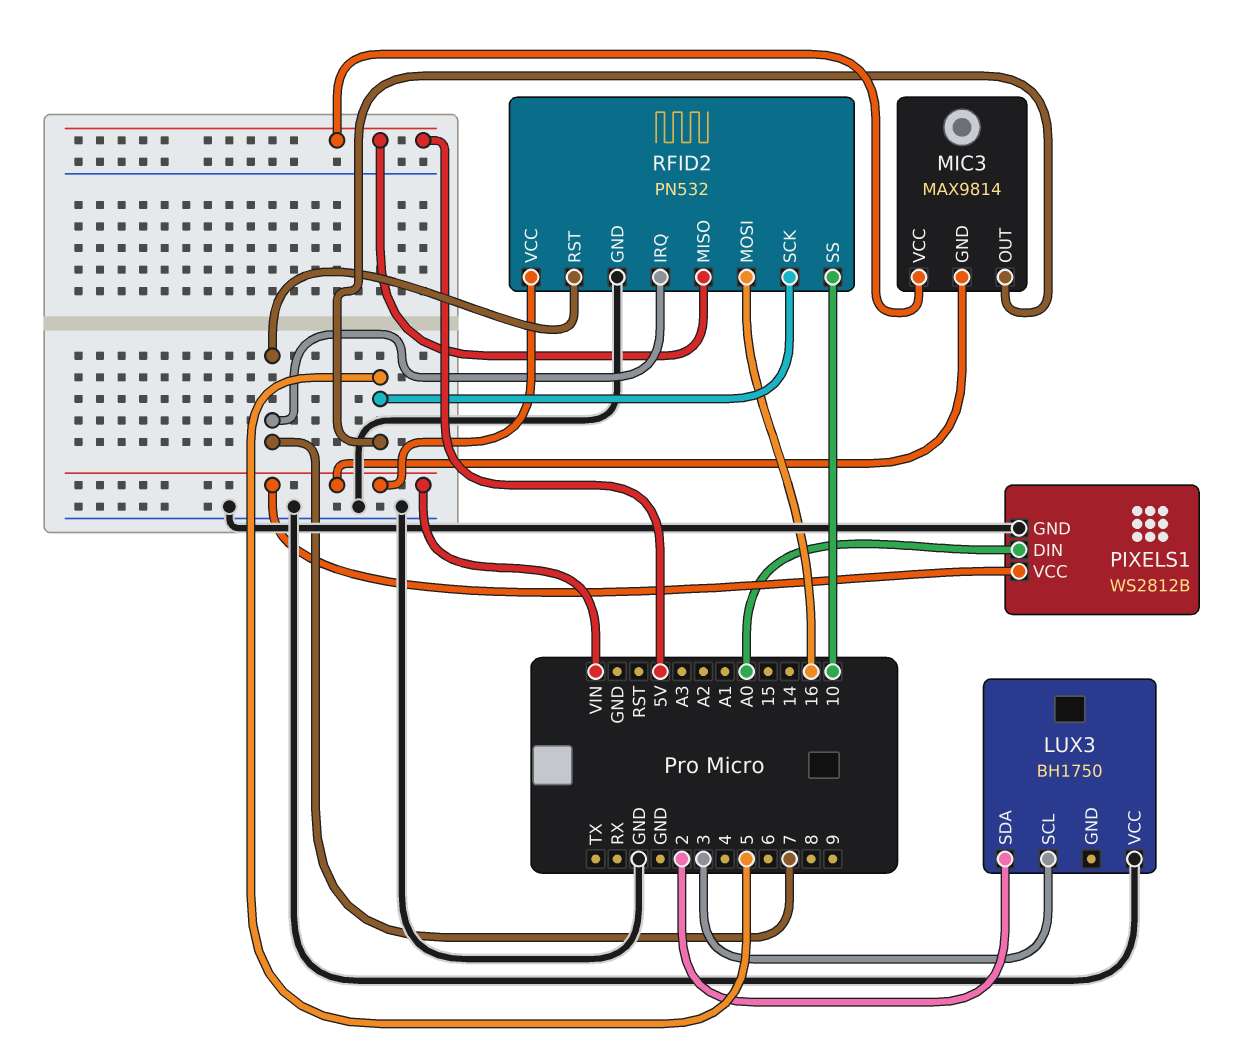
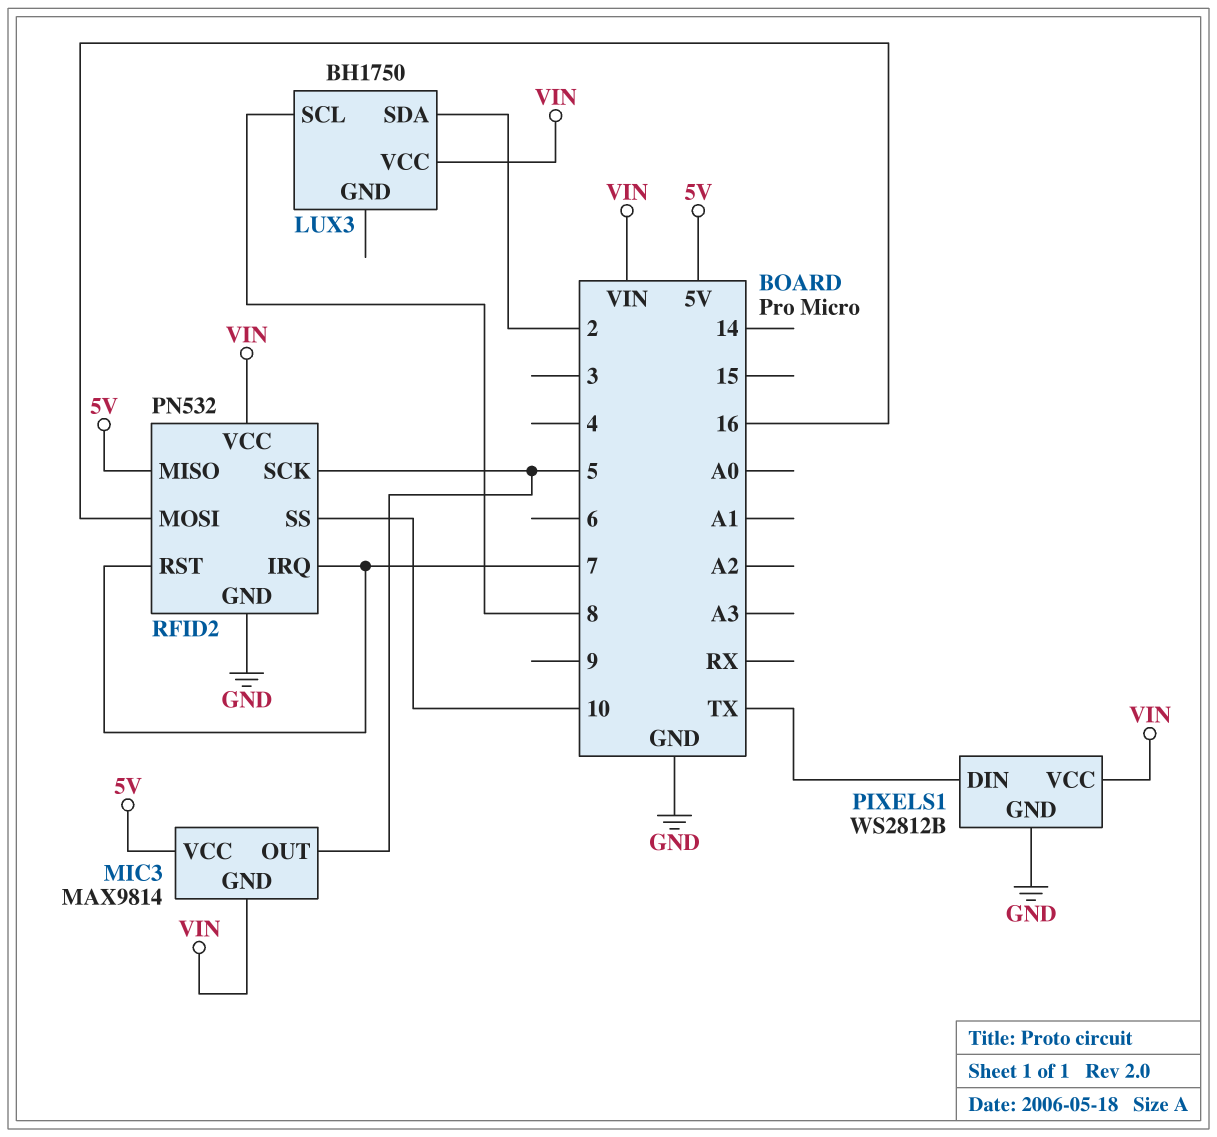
LUX3 pin SCL: 3 -> 8
LUX3 pin VCC: GND -> VIN
PIXELS1 pin DIN: A0 -> TX

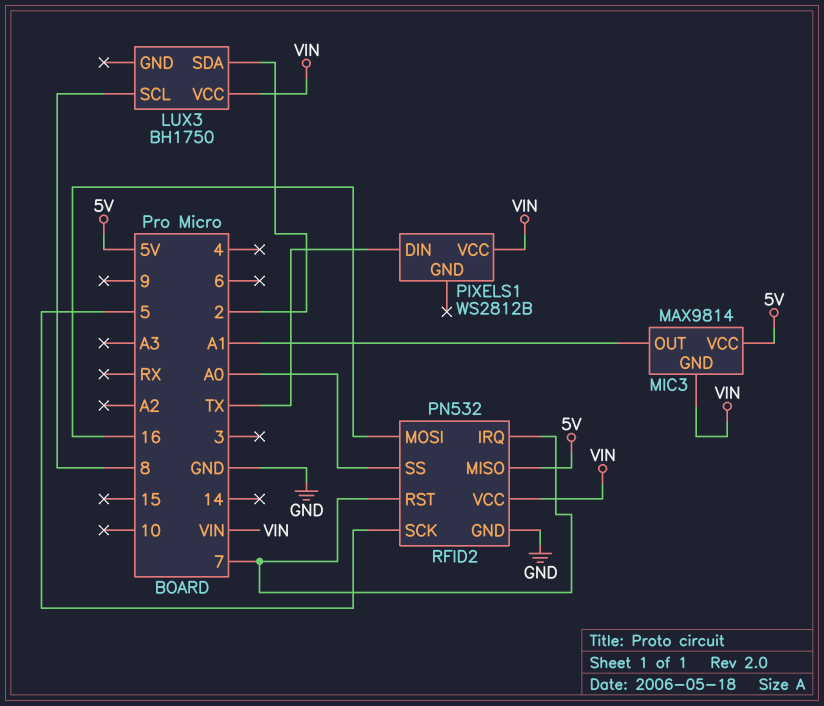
MIC3 pin OUT: 5 -> A1
PIXELS1 pin GND: GND -> none
RFID2 pin SS: 10 -> A0

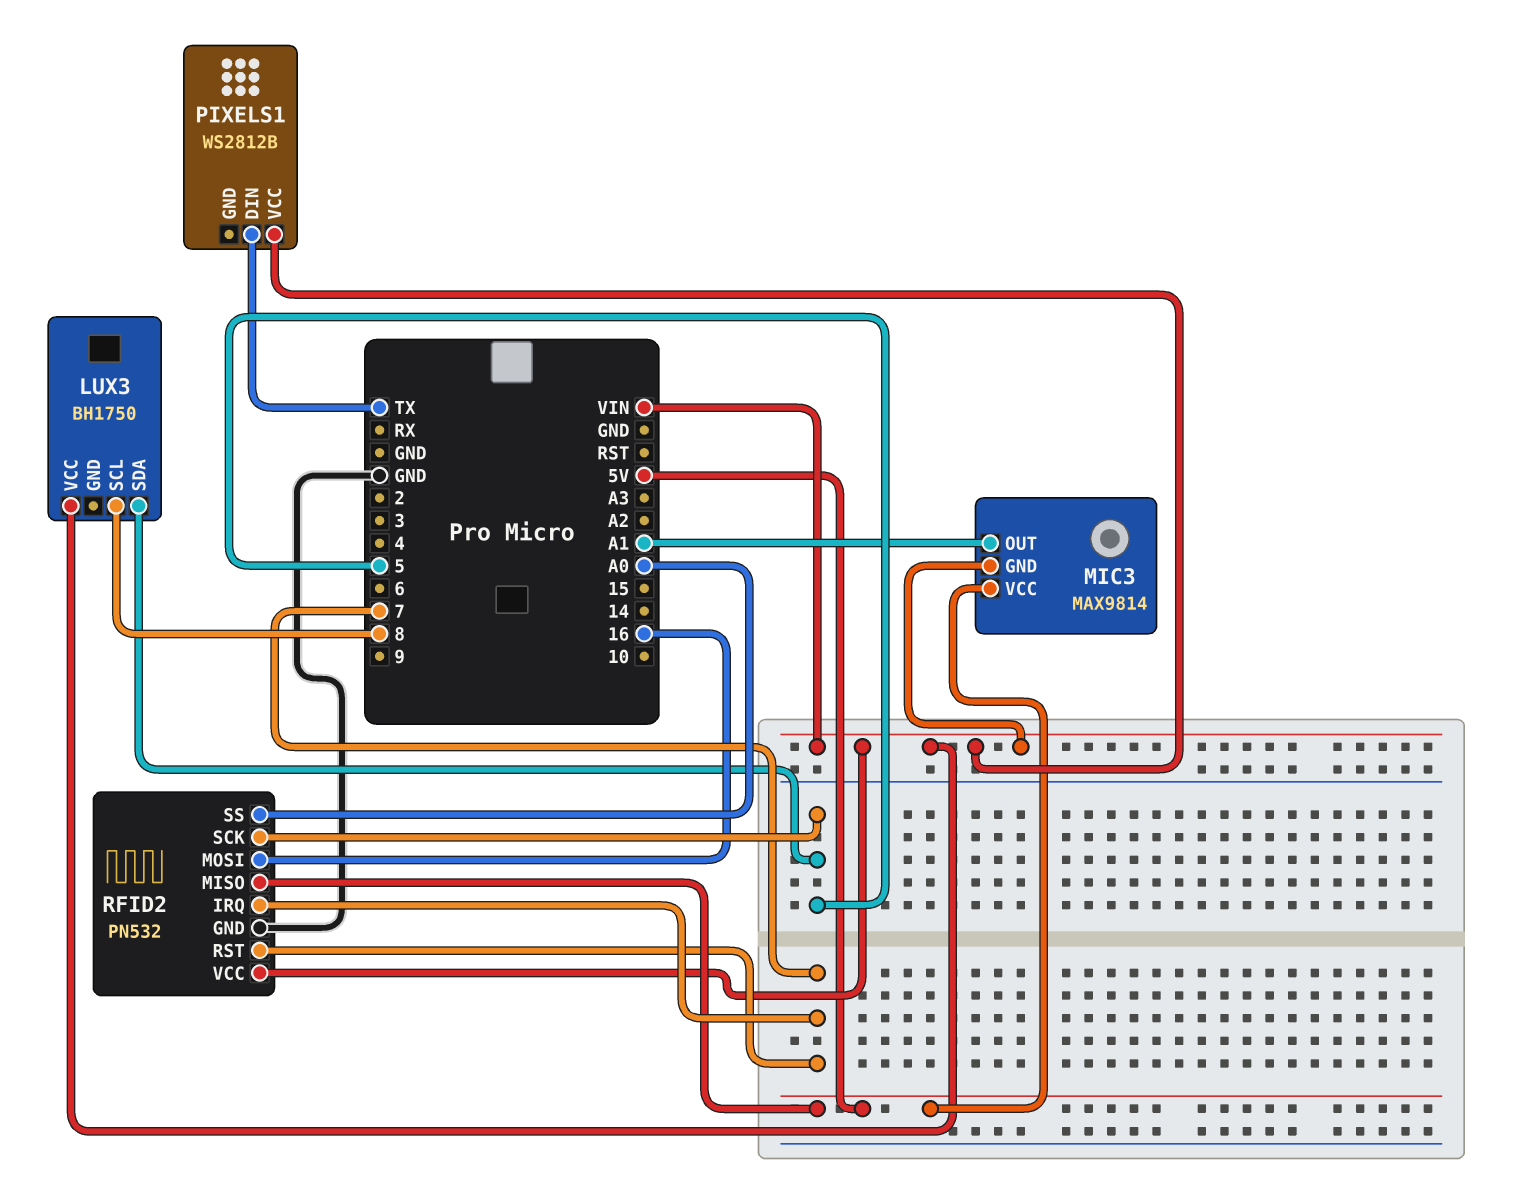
LUX3 pin SDA: 2 -> 5

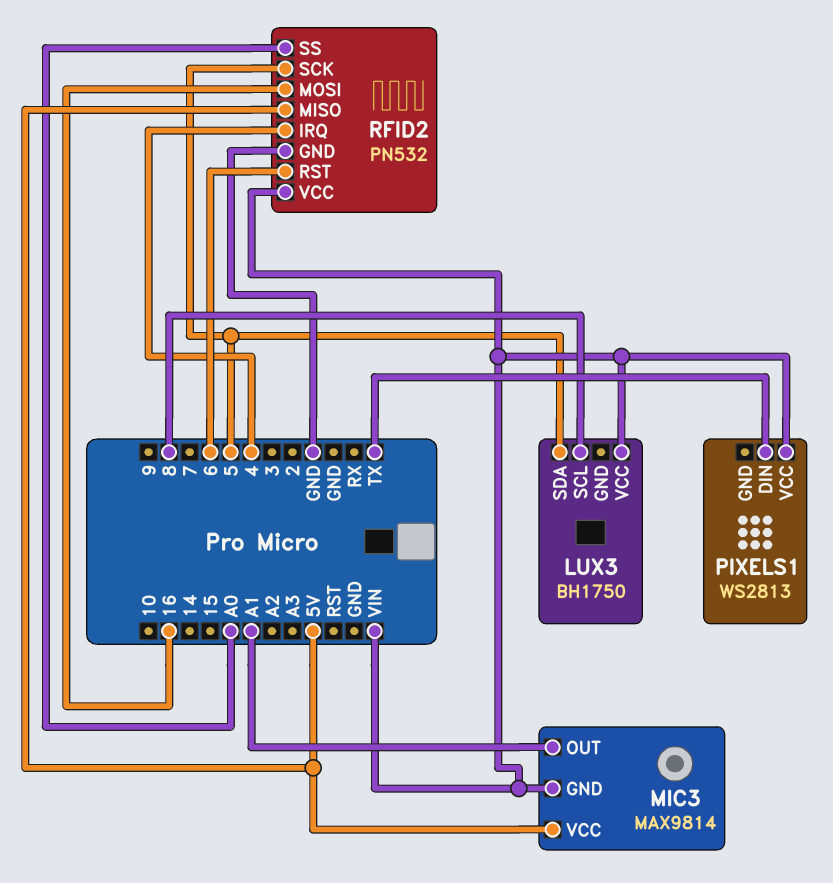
PIXELS1: WS2812B -> WS2813
RFID2 pin IRQ: 7 -> 4
RFID2 pin RST: 7 -> 6

